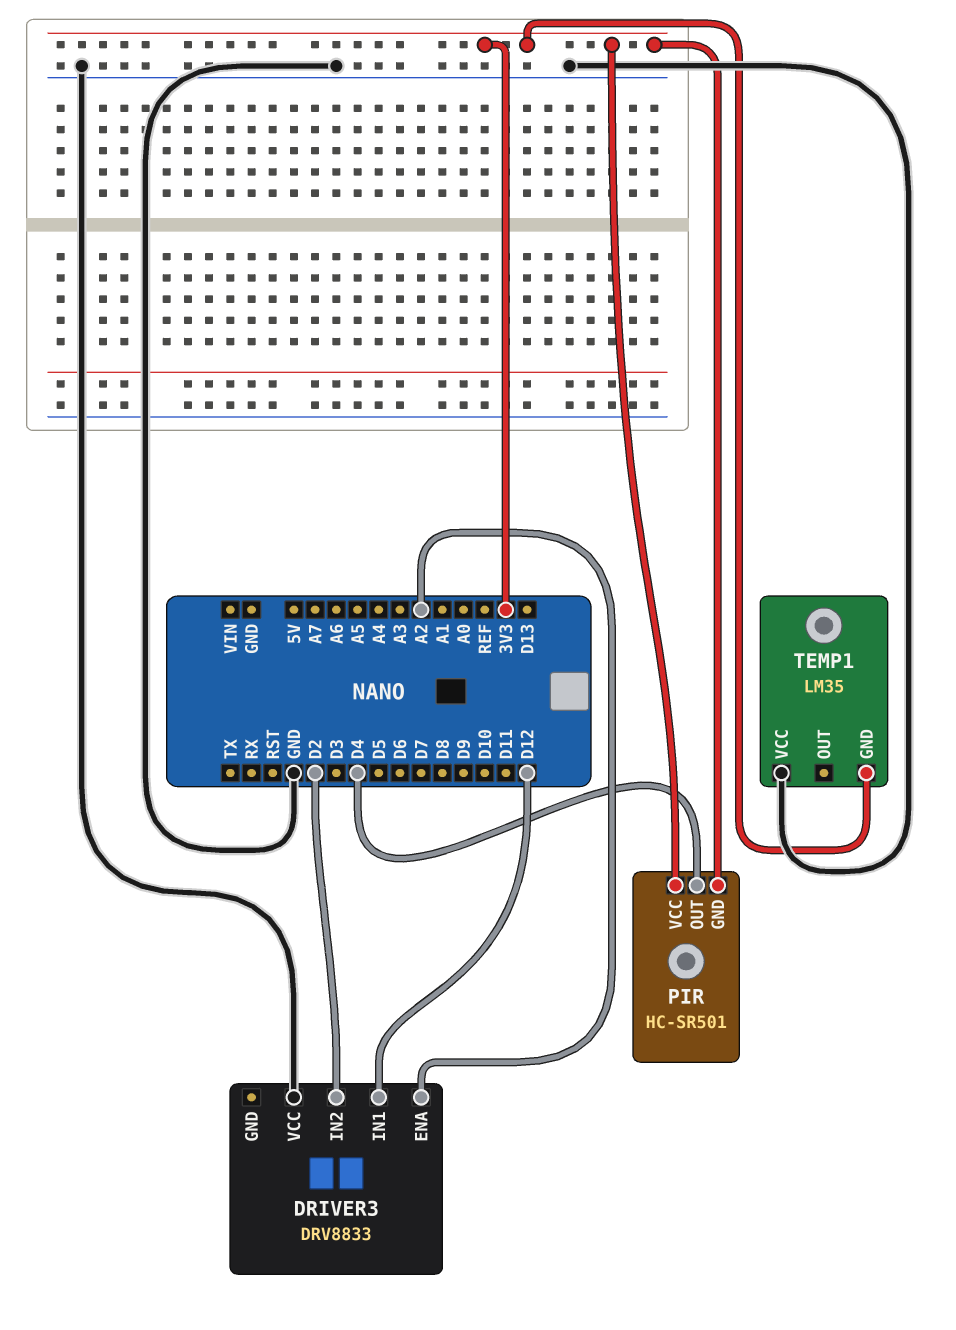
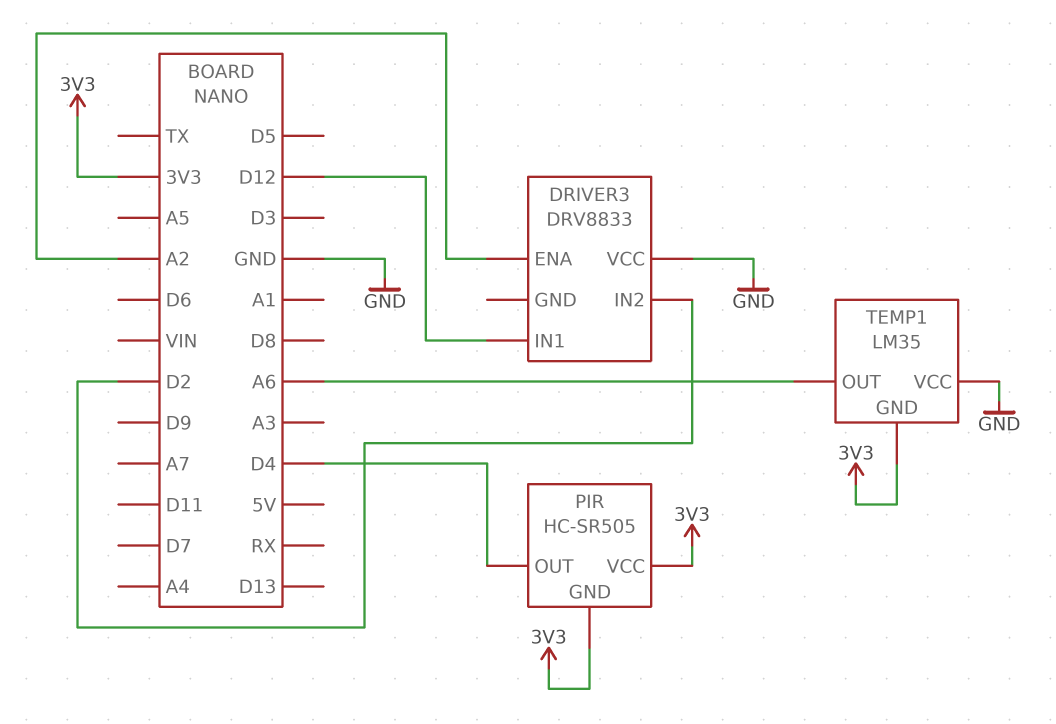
PIR: HC-SR501 -> HC-SR505
TEMP1 pin OUT: none -> A6

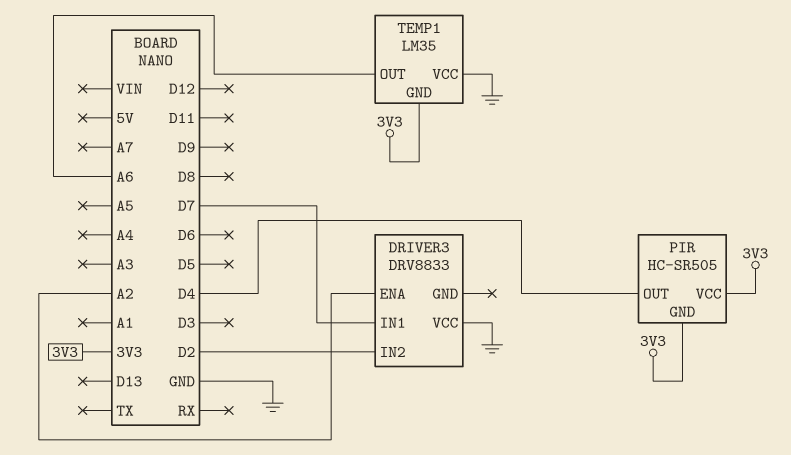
DRIVER3 pin IN1: D12 -> D7

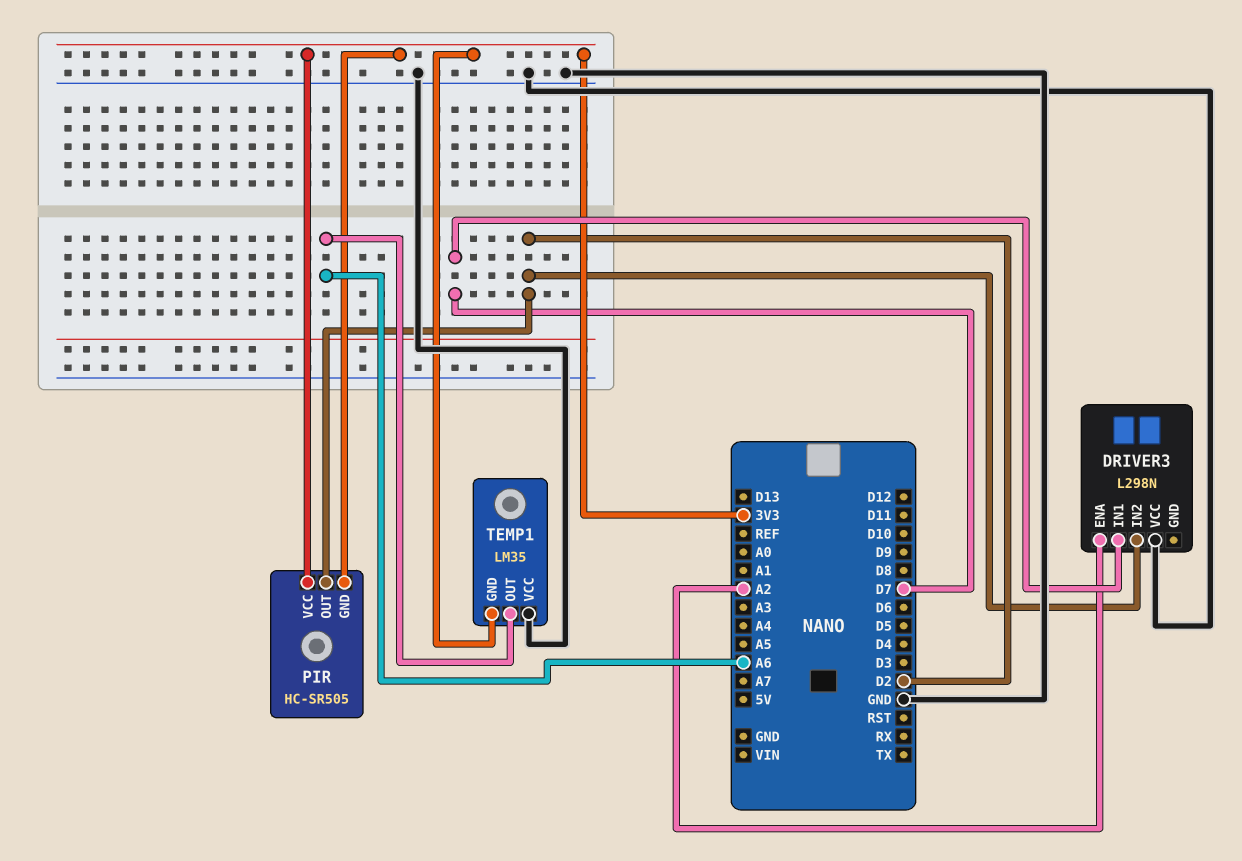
DRIVER3: DRV8833 -> L298N
PIR pin OUT: D4 -> D2

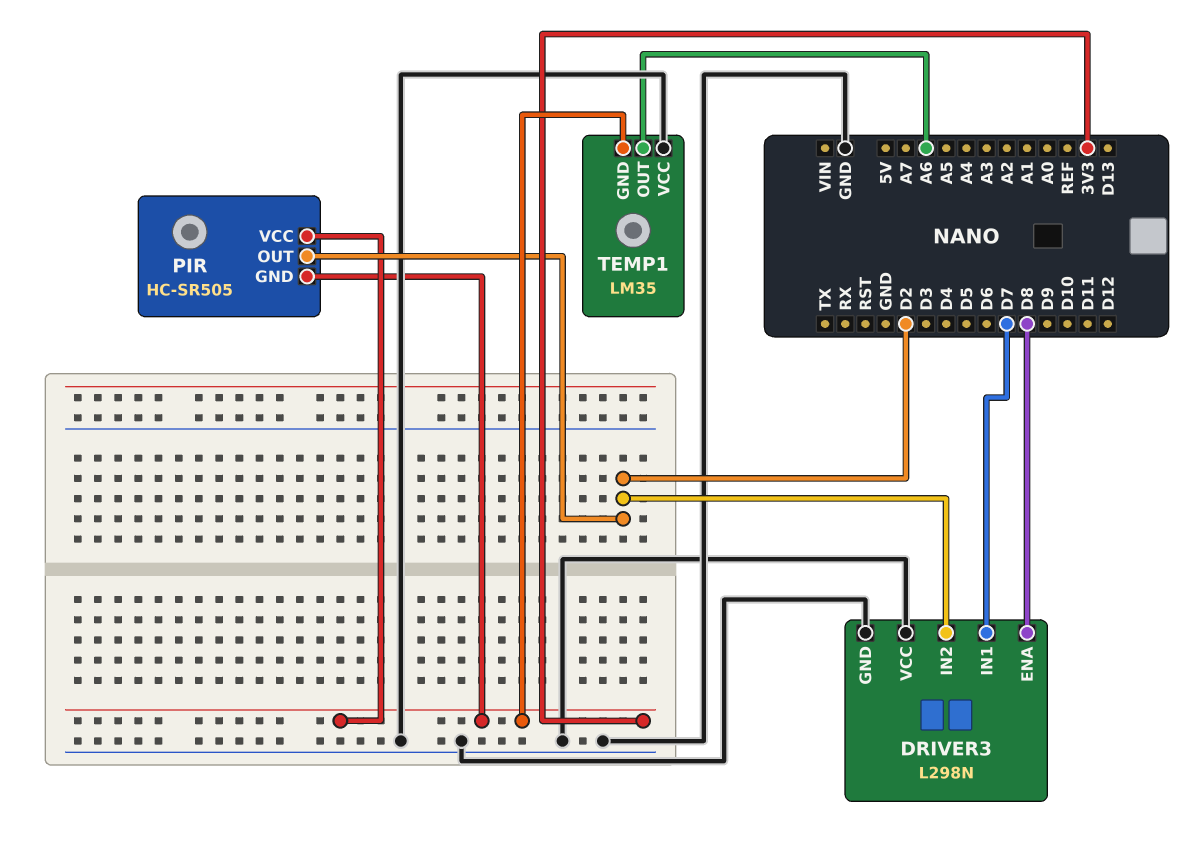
DRIVER3 pin ENA: A2 -> D8
DRIVER3 pin GND: none -> GND

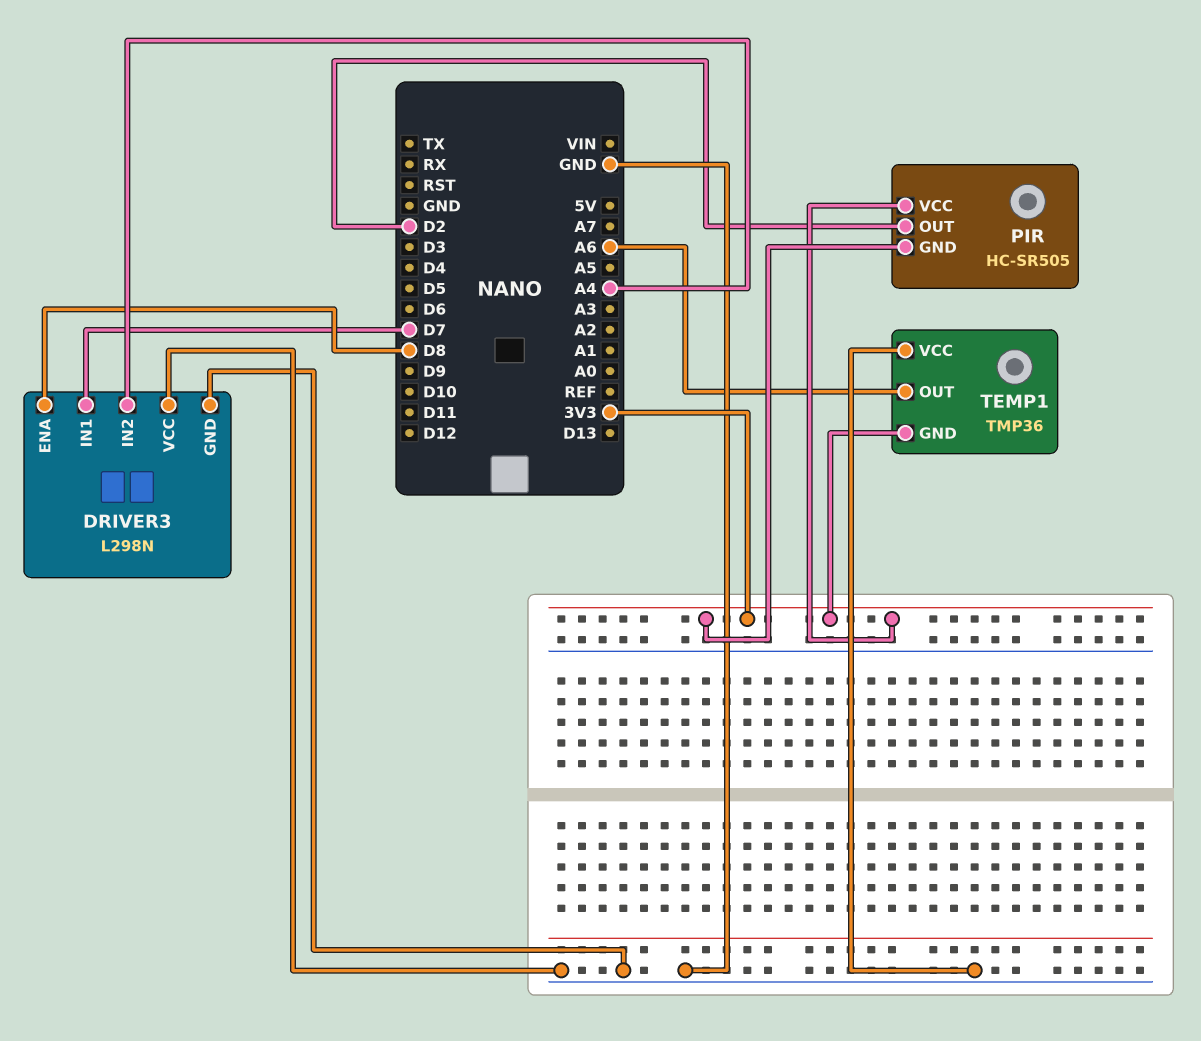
DRIVER3 pin IN2: D2 -> A4
TEMP1: LM35 -> TMP36

